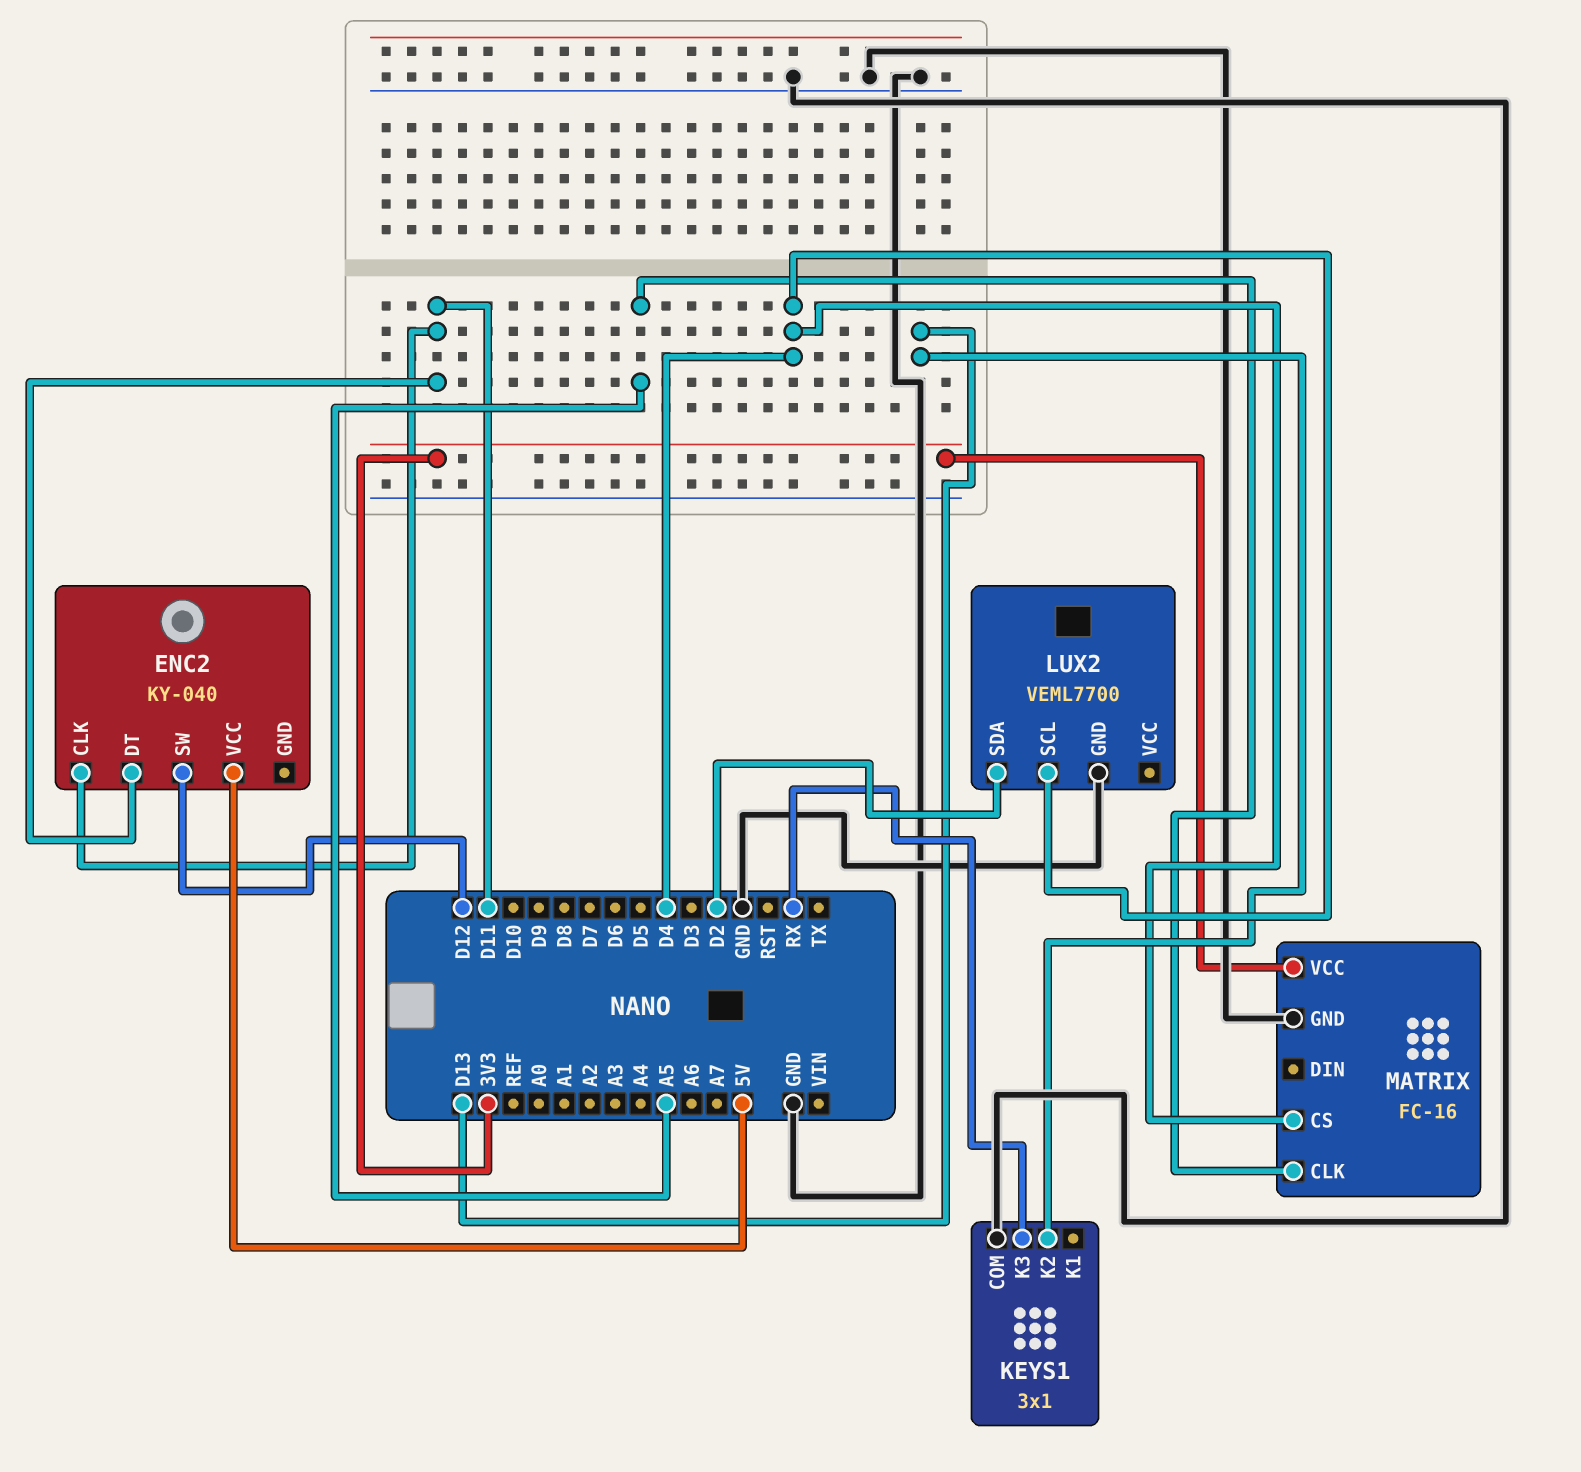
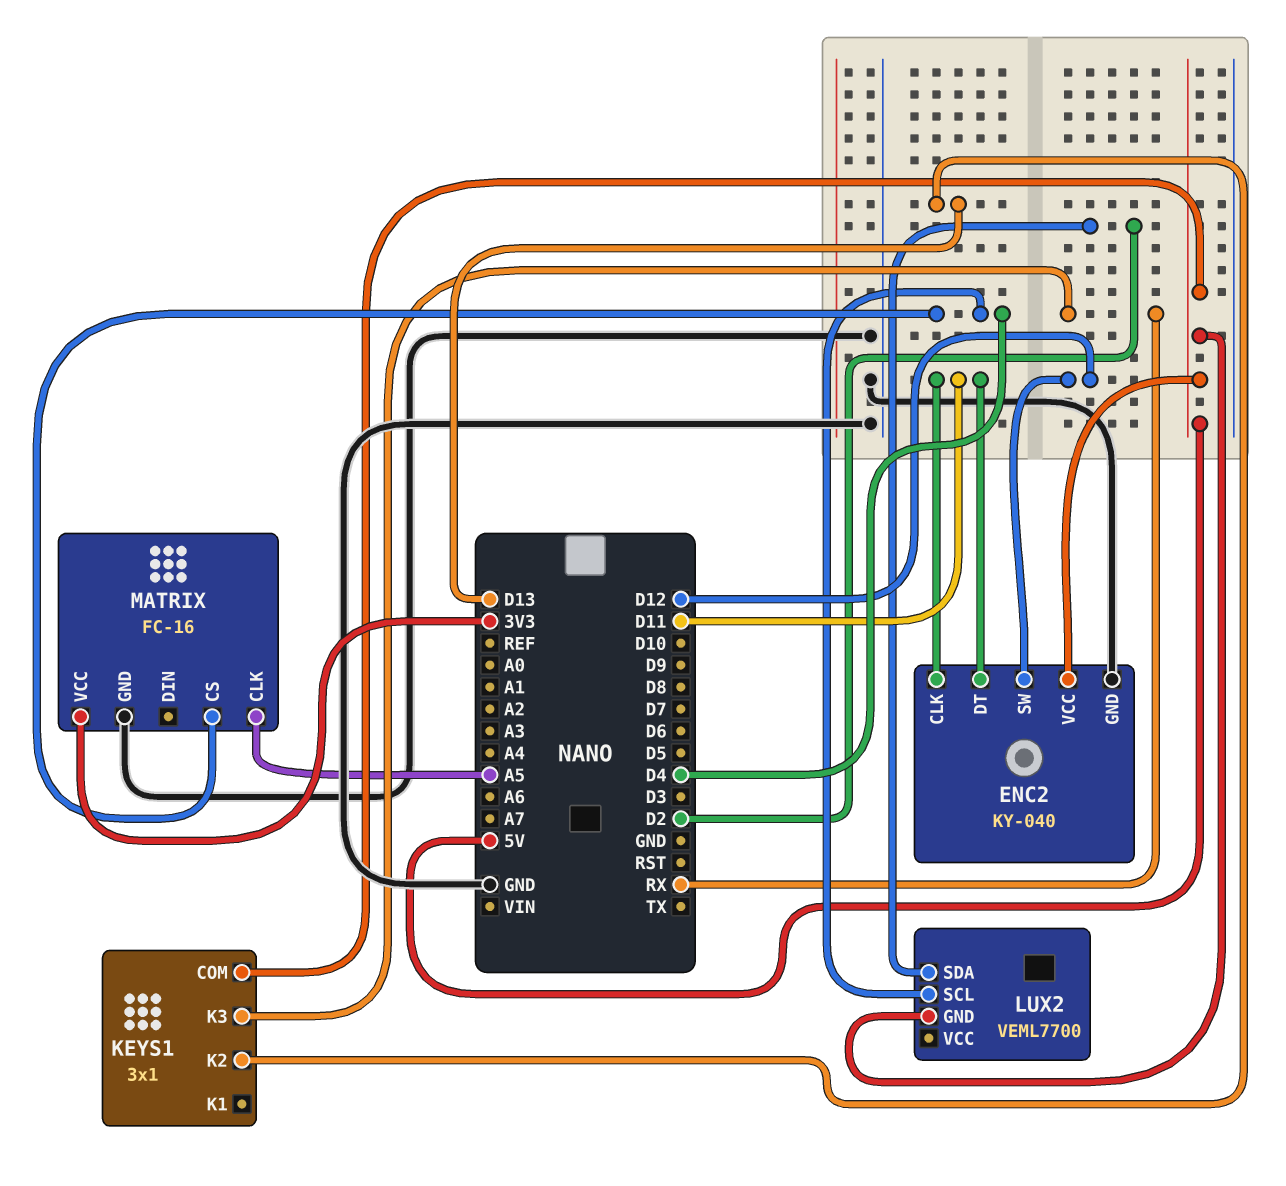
ENC2 pin GND: none -> GND
KEYS1 pin COM: GND -> 5V
LUX2 pin GND: GND -> 5V

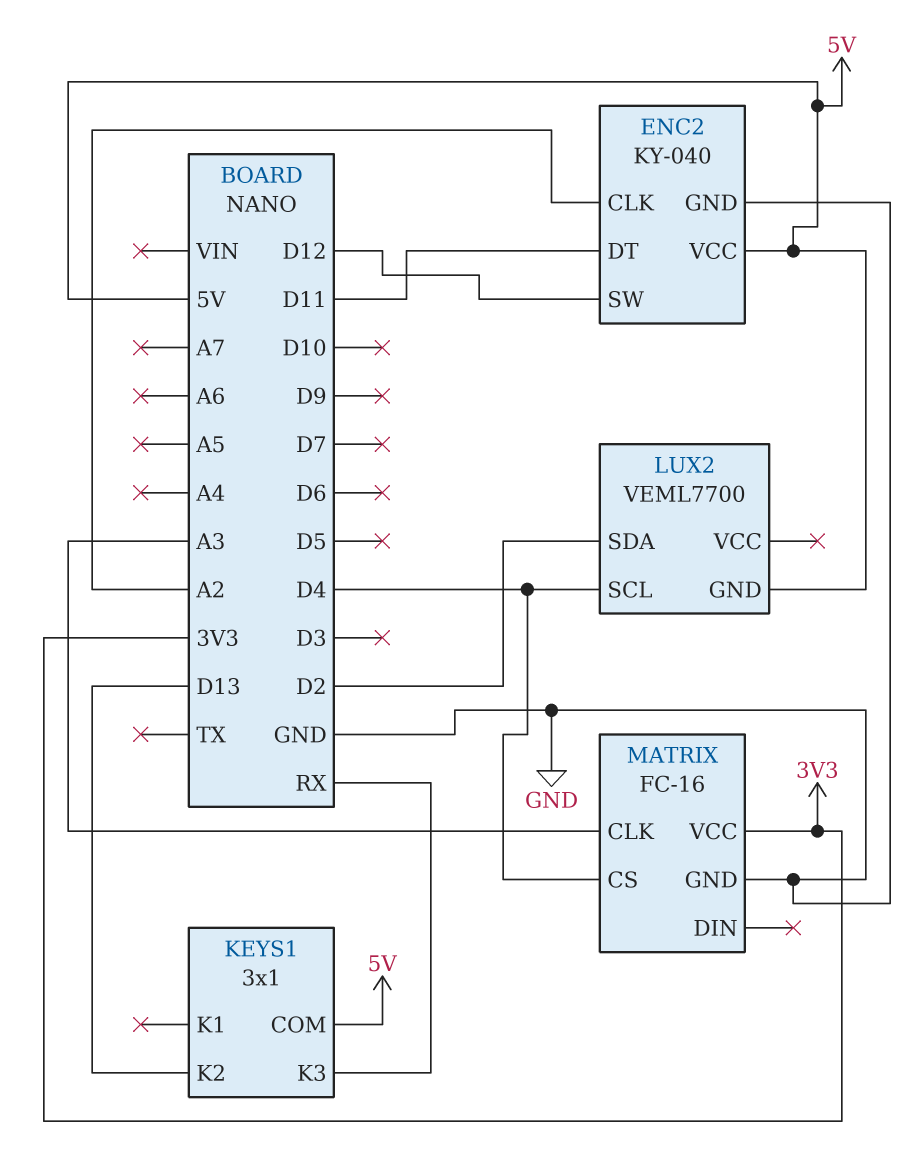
ENC2 pin CLK: D11 -> A2
MATRIX pin CLK: A5 -> A3

